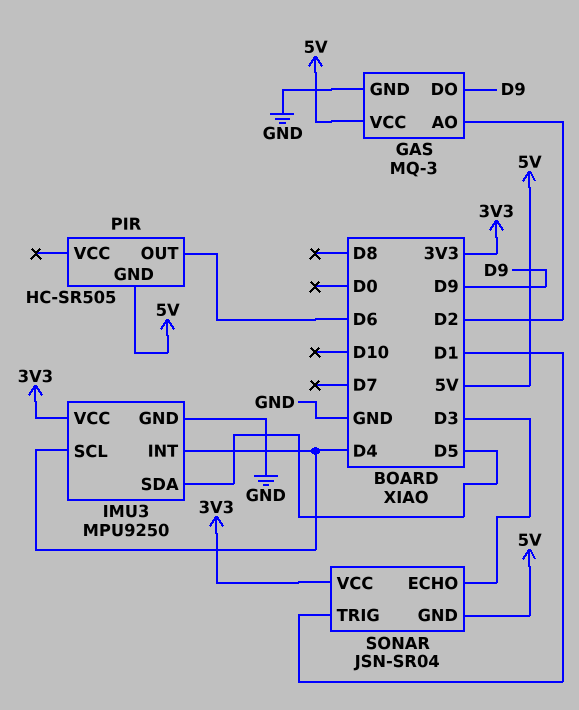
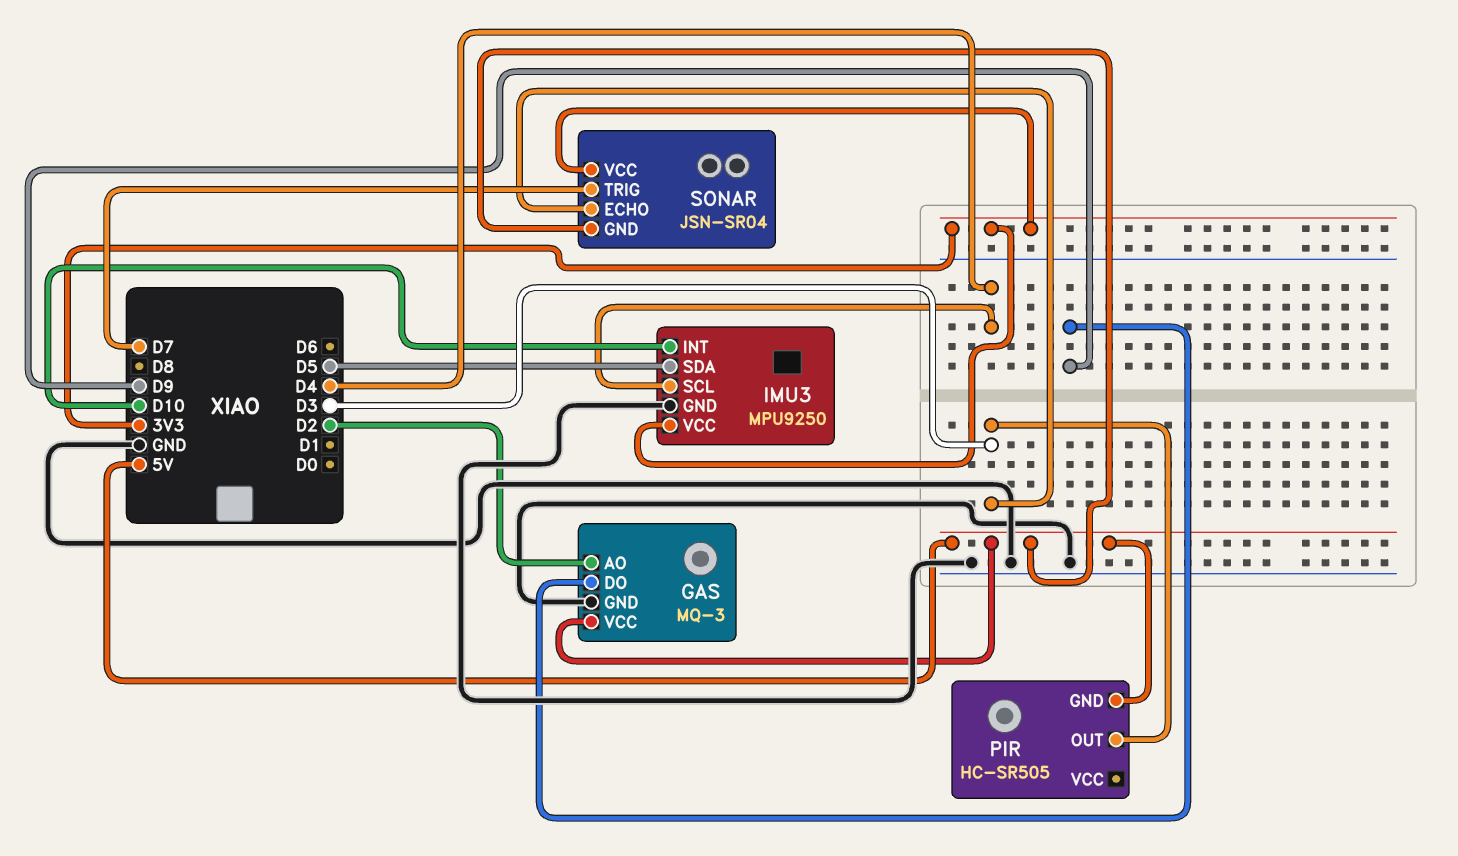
IMU3 pin INT: D4 -> D10
PIR pin OUT: D6 -> D3
SONAR pin TRIG: D1 -> D7

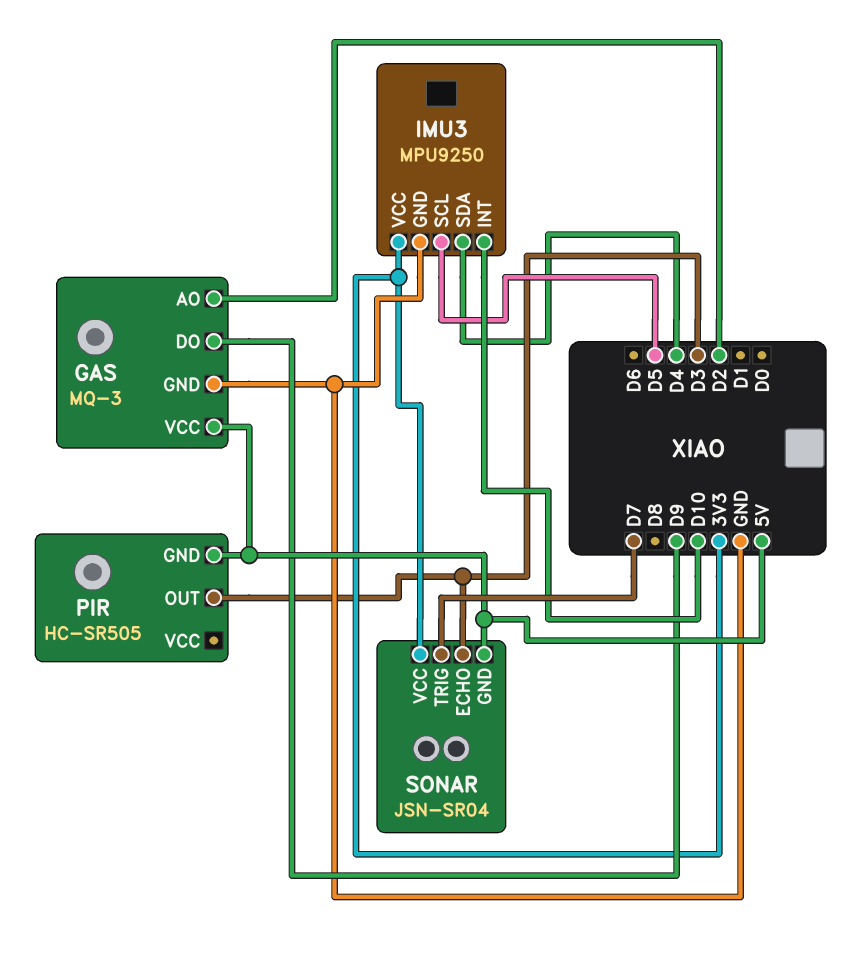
IMU3 pin SCL: D4 -> D5
IMU3 pin SDA: D5 -> D4

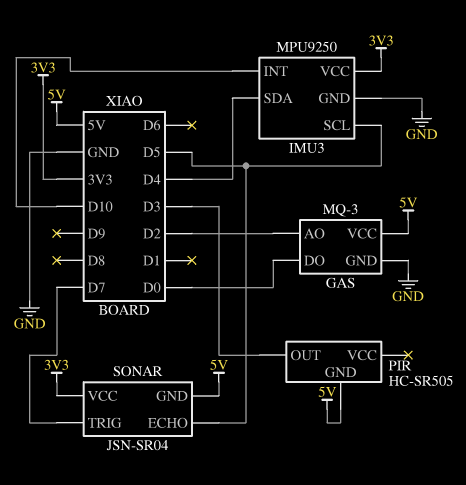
GAS pin DO: D9 -> D0
SONAR pin ECHO: D3 -> D5

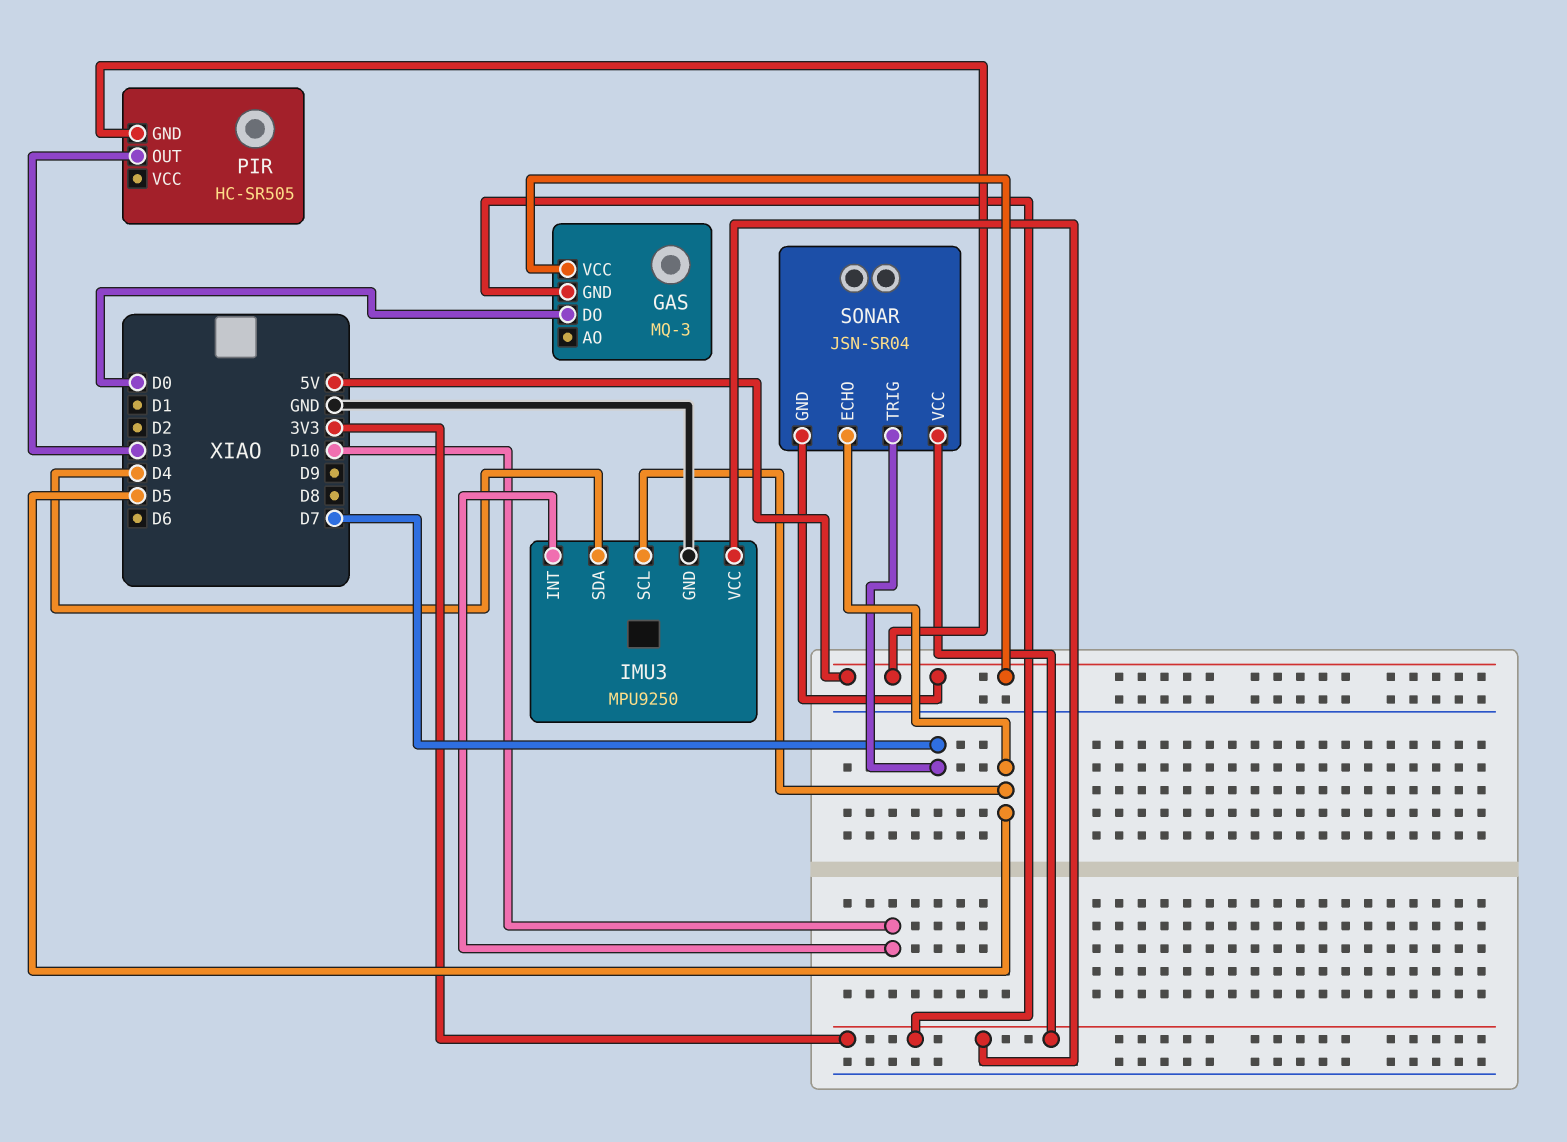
GAS pin AO: D2 -> none
GAS pin GND: GND -> 3V3

